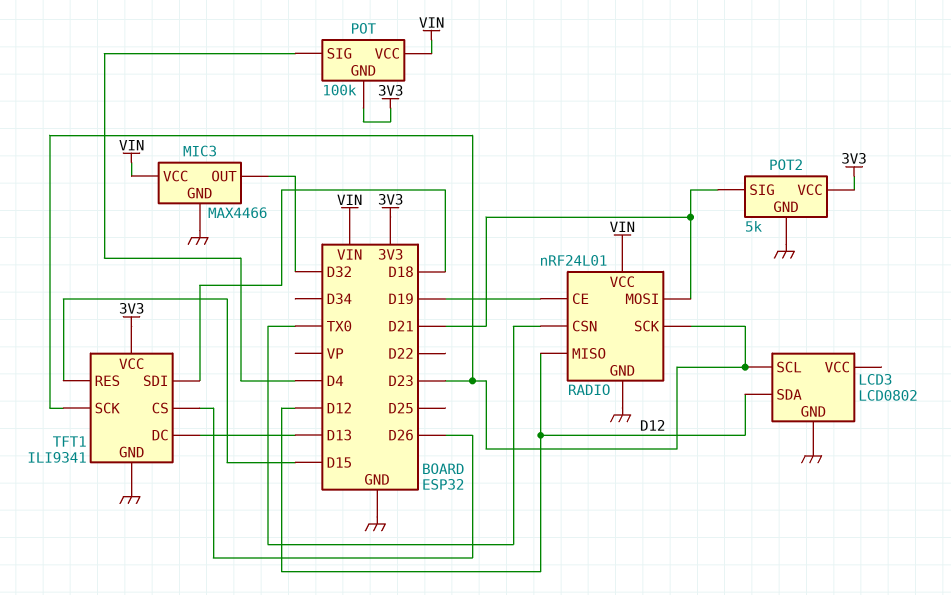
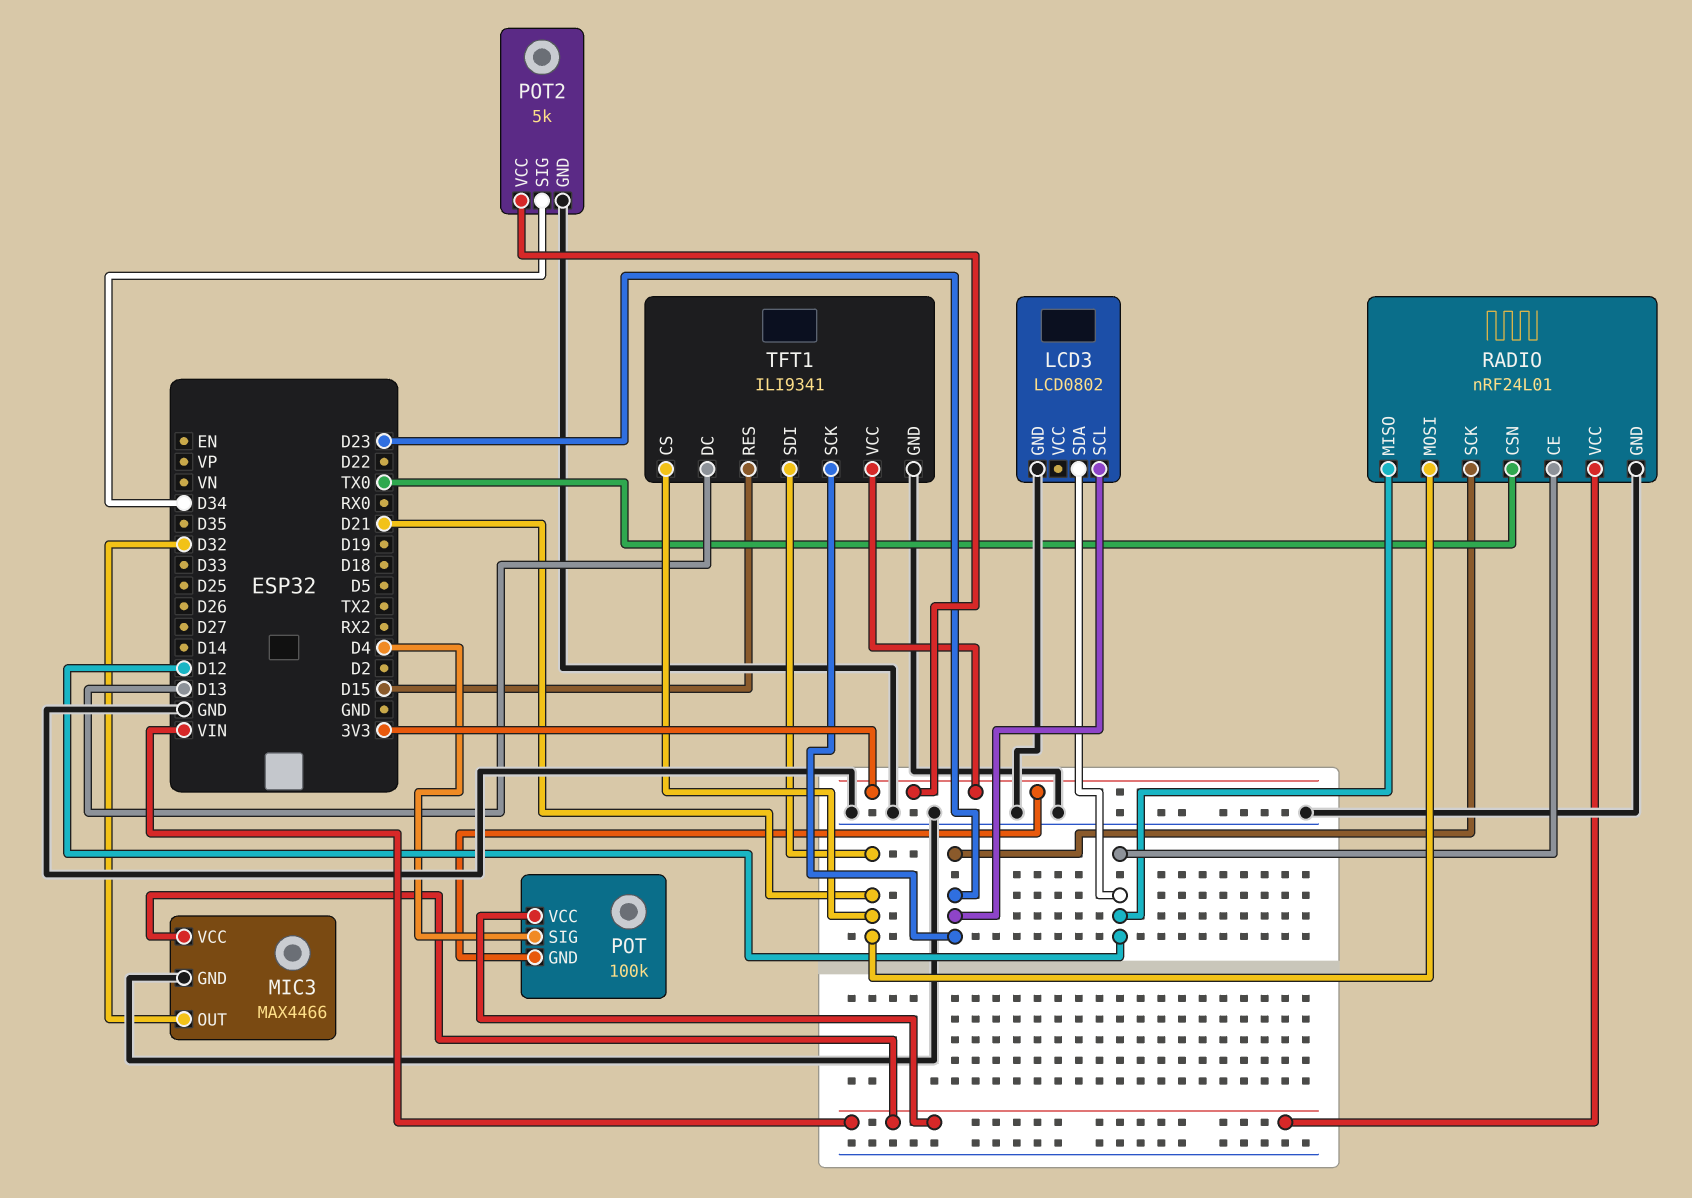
POT2 pin SIG: D21 -> D34
RADIO pin CE: D19 -> D12
TFT1 pin CS: D26 -> D21
TFT1 pin SDI: D18 -> D21

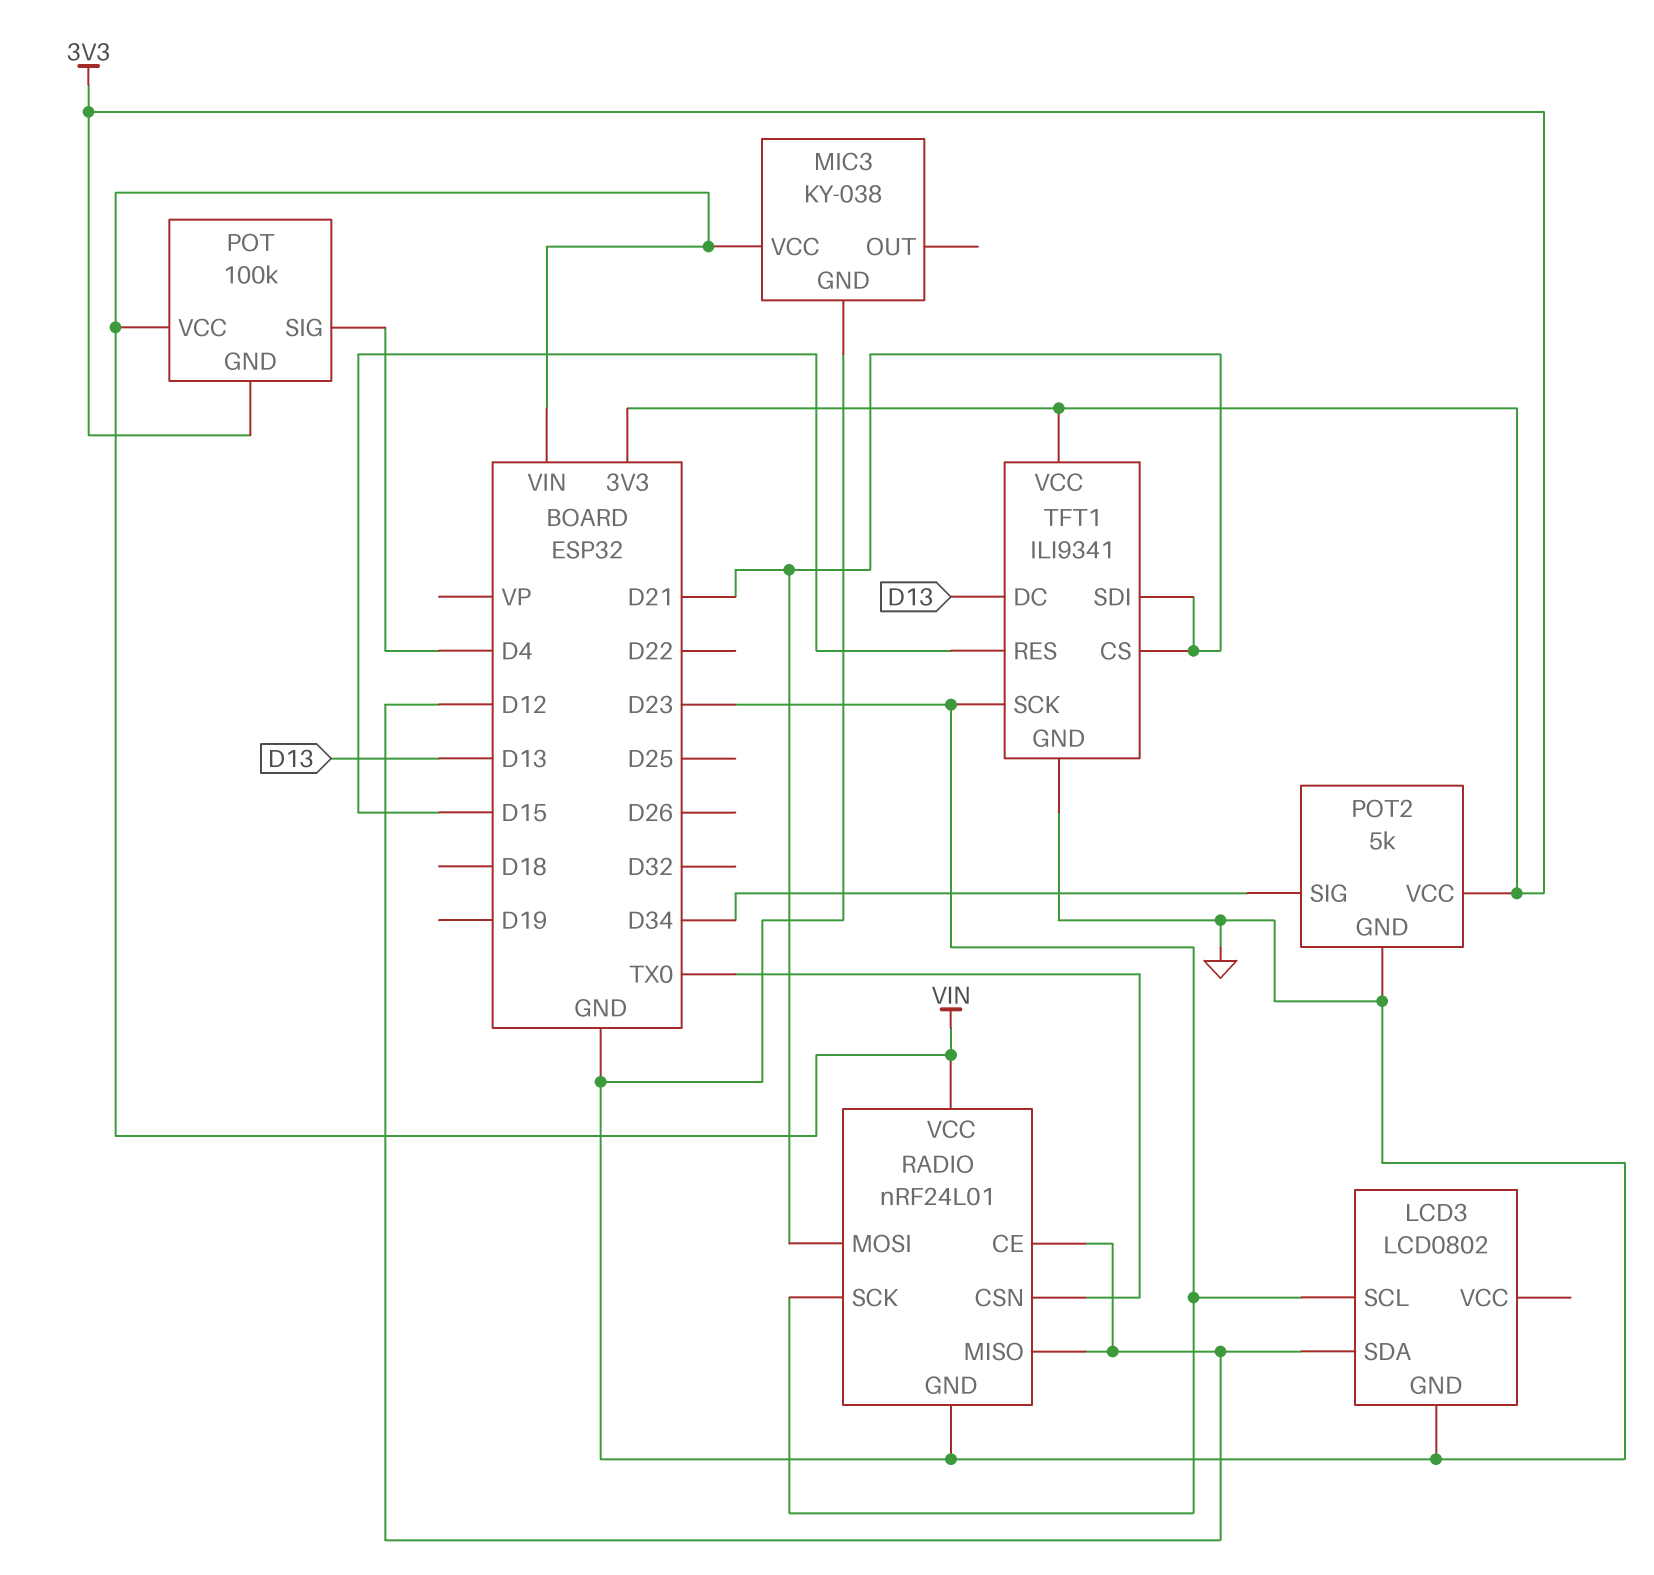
MIC3: MAX4466 -> KY-038
MIC3 pin OUT: D32 -> none

